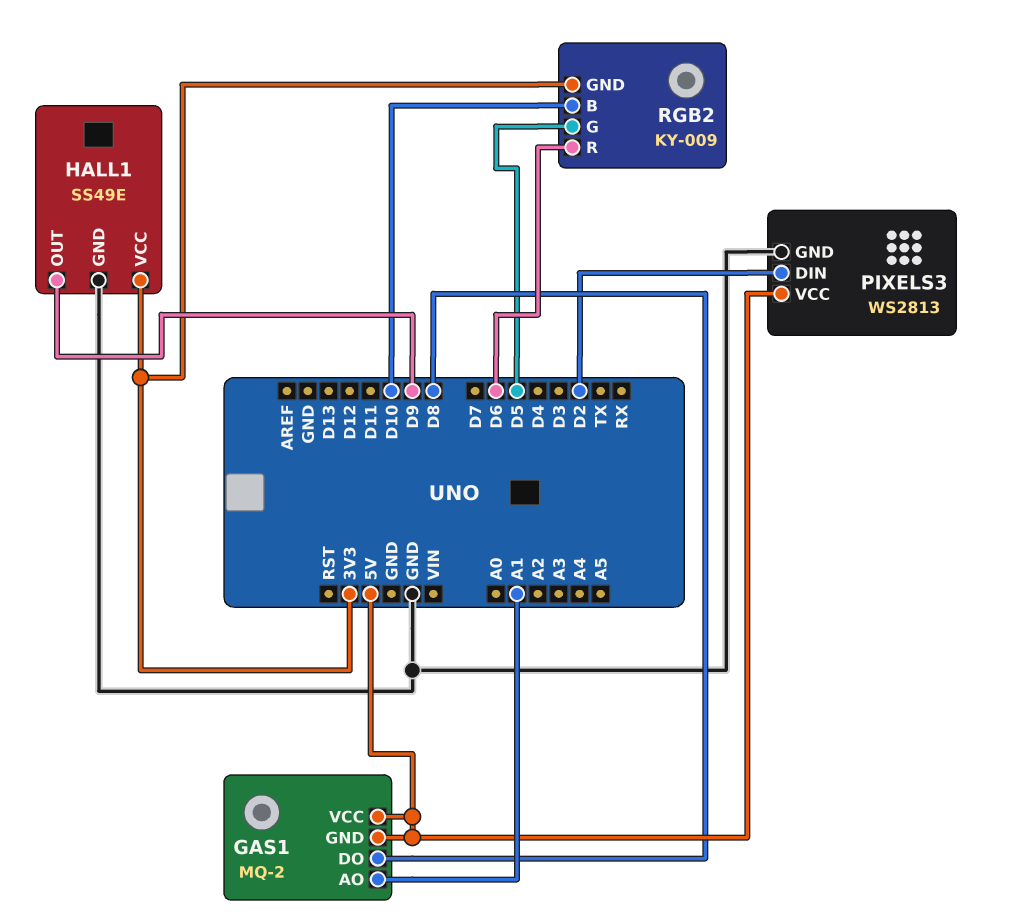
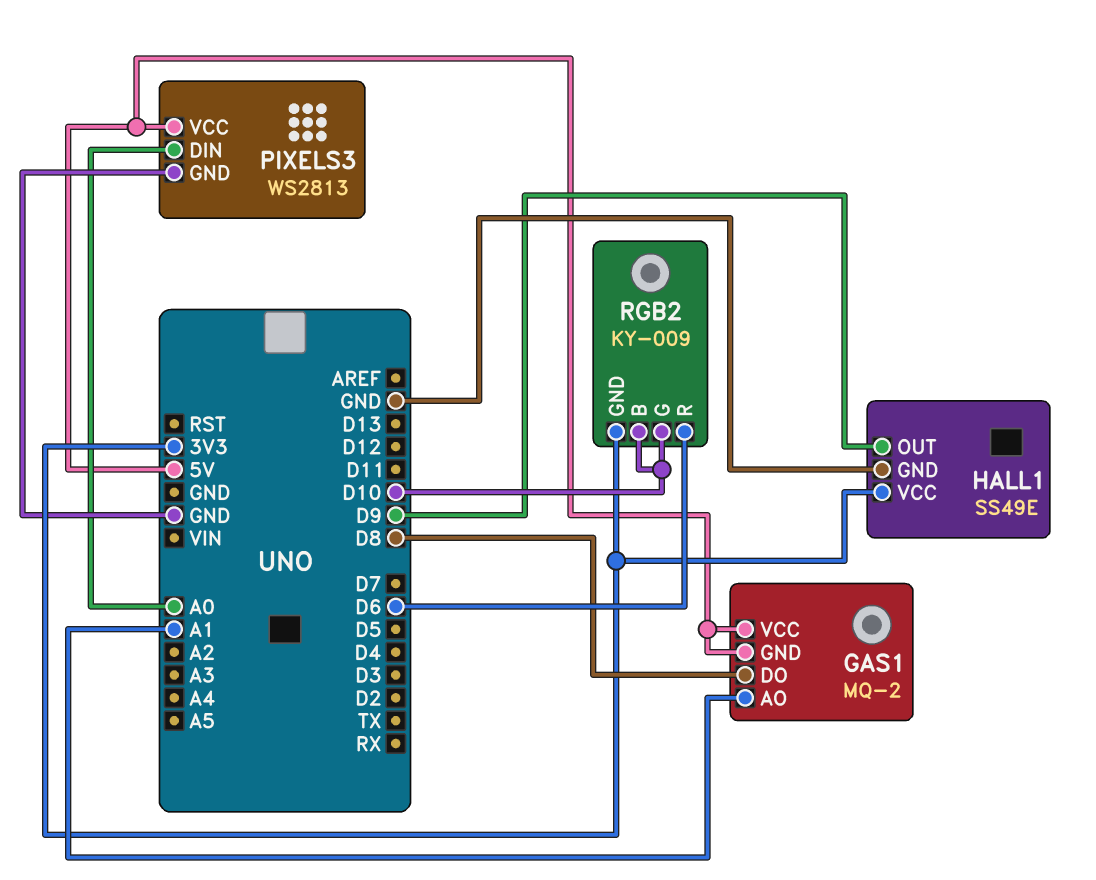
PIXELS3 pin DIN: D2 -> A0
RGB2 pin G: D5 -> D10

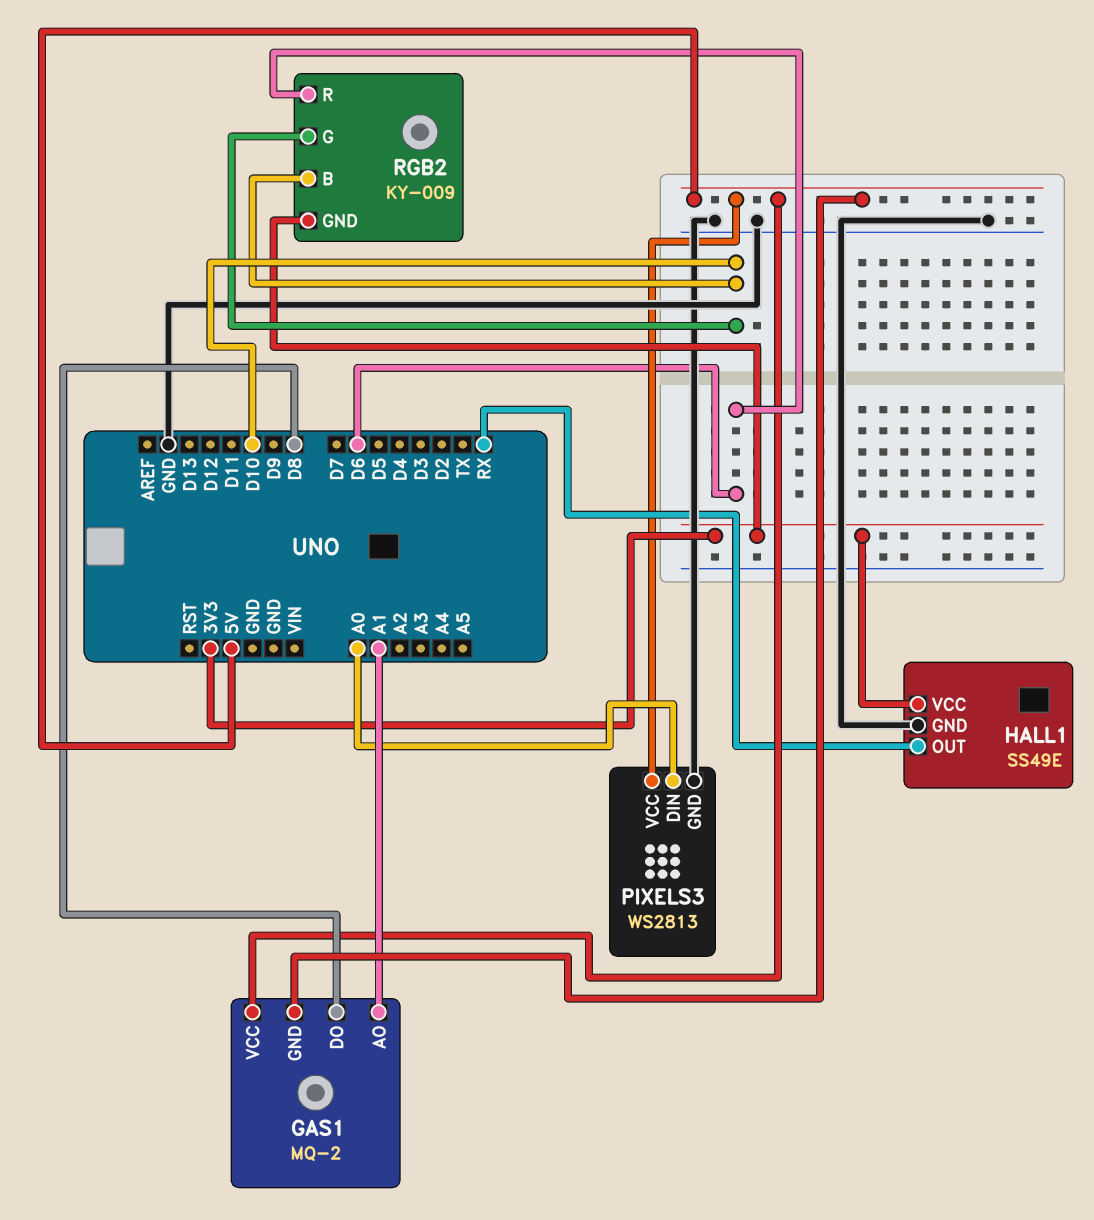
HALL1 pin OUT: D9 -> RX

